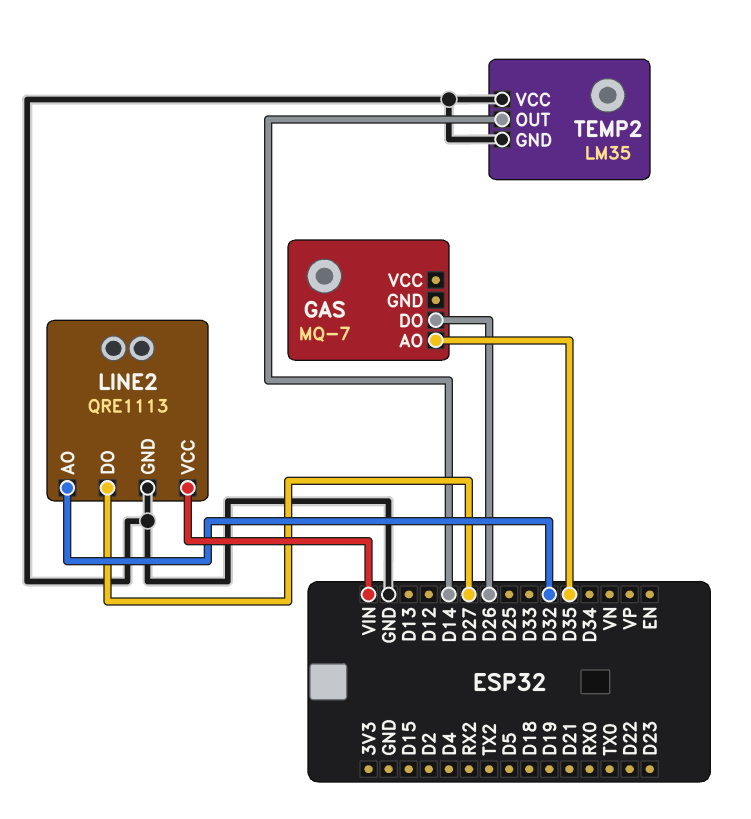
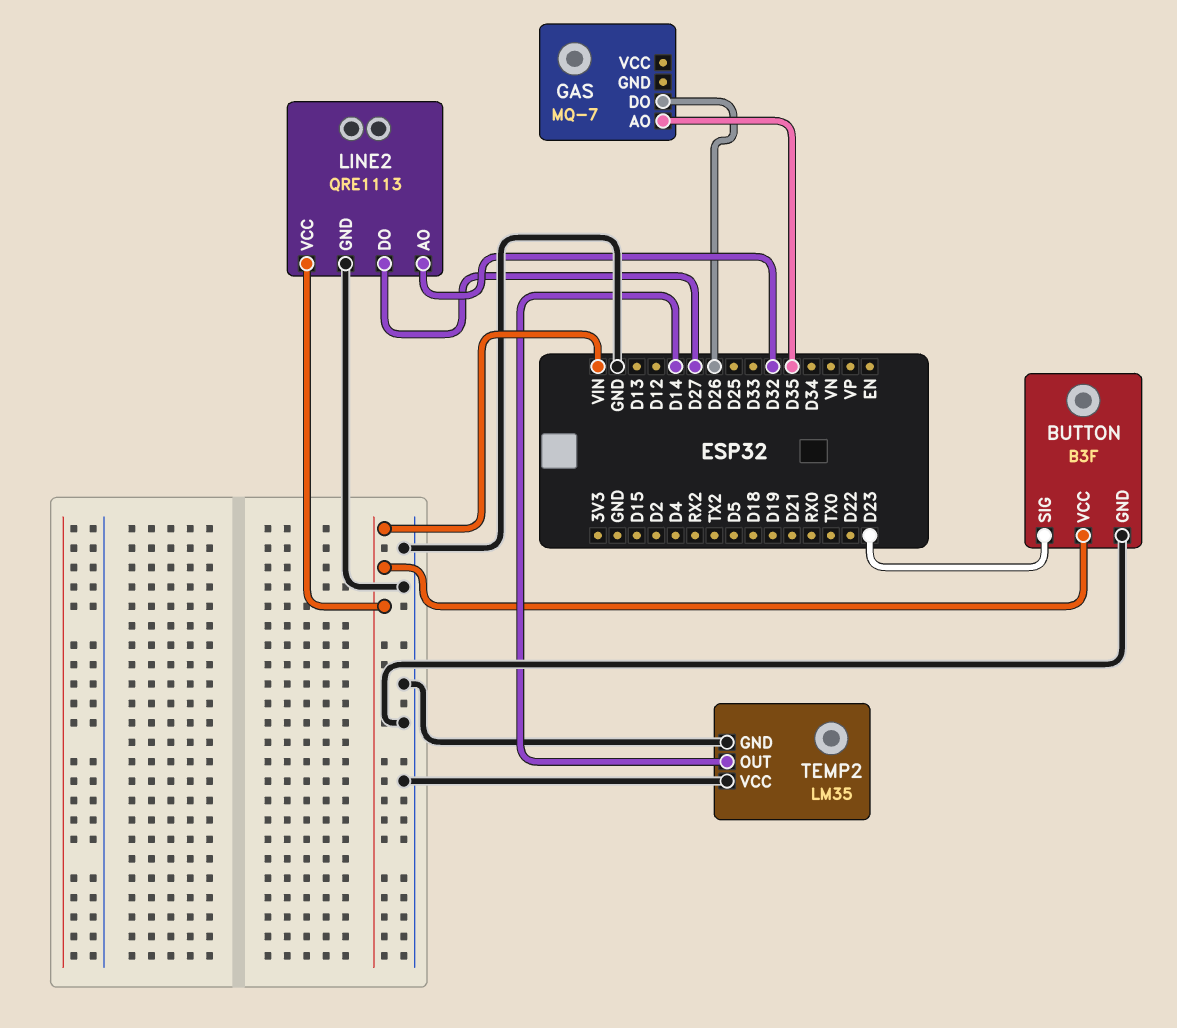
BUTTON: none -> B3F
BUTTON pin GND: none -> GND
BUTTON pin SIG: none -> D23
BUTTON pin VCC: none -> VIN

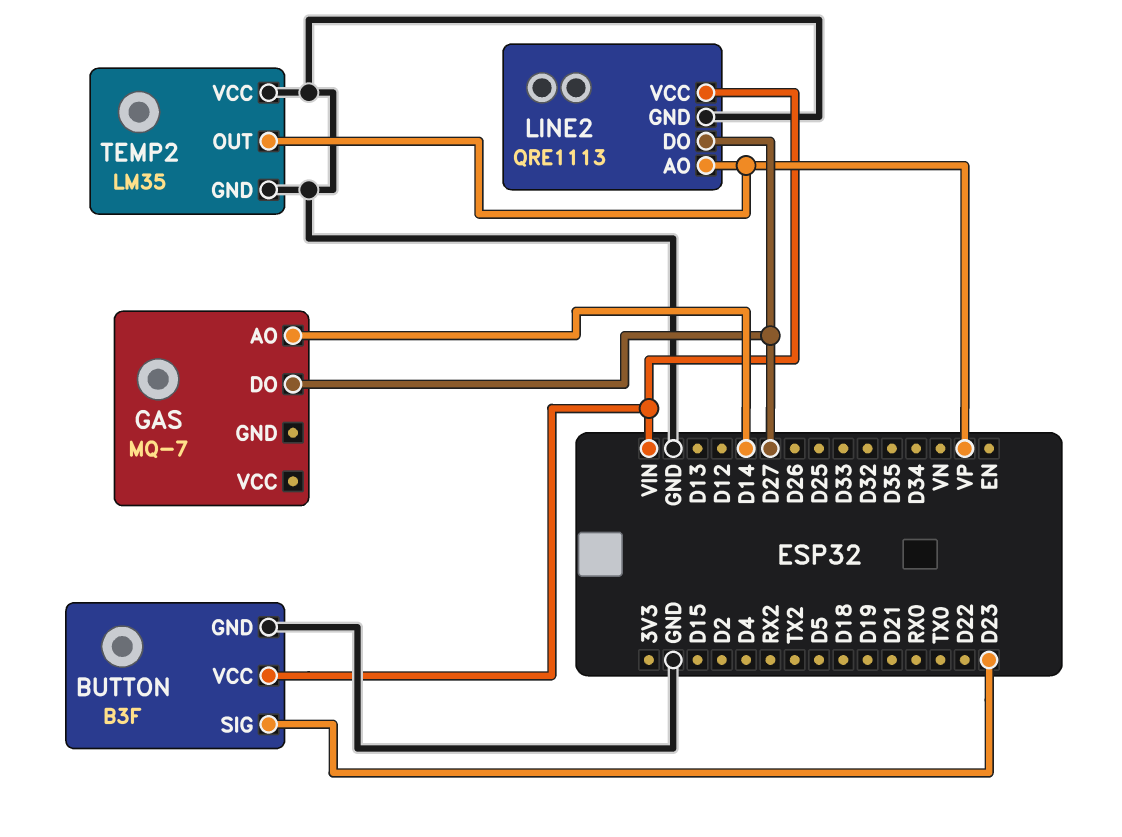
GAS pin AO: D35 -> D14
GAS pin DO: D26 -> D27
LINE2 pin AO: D32 -> VP
TEMP2 pin OUT: D14 -> VP

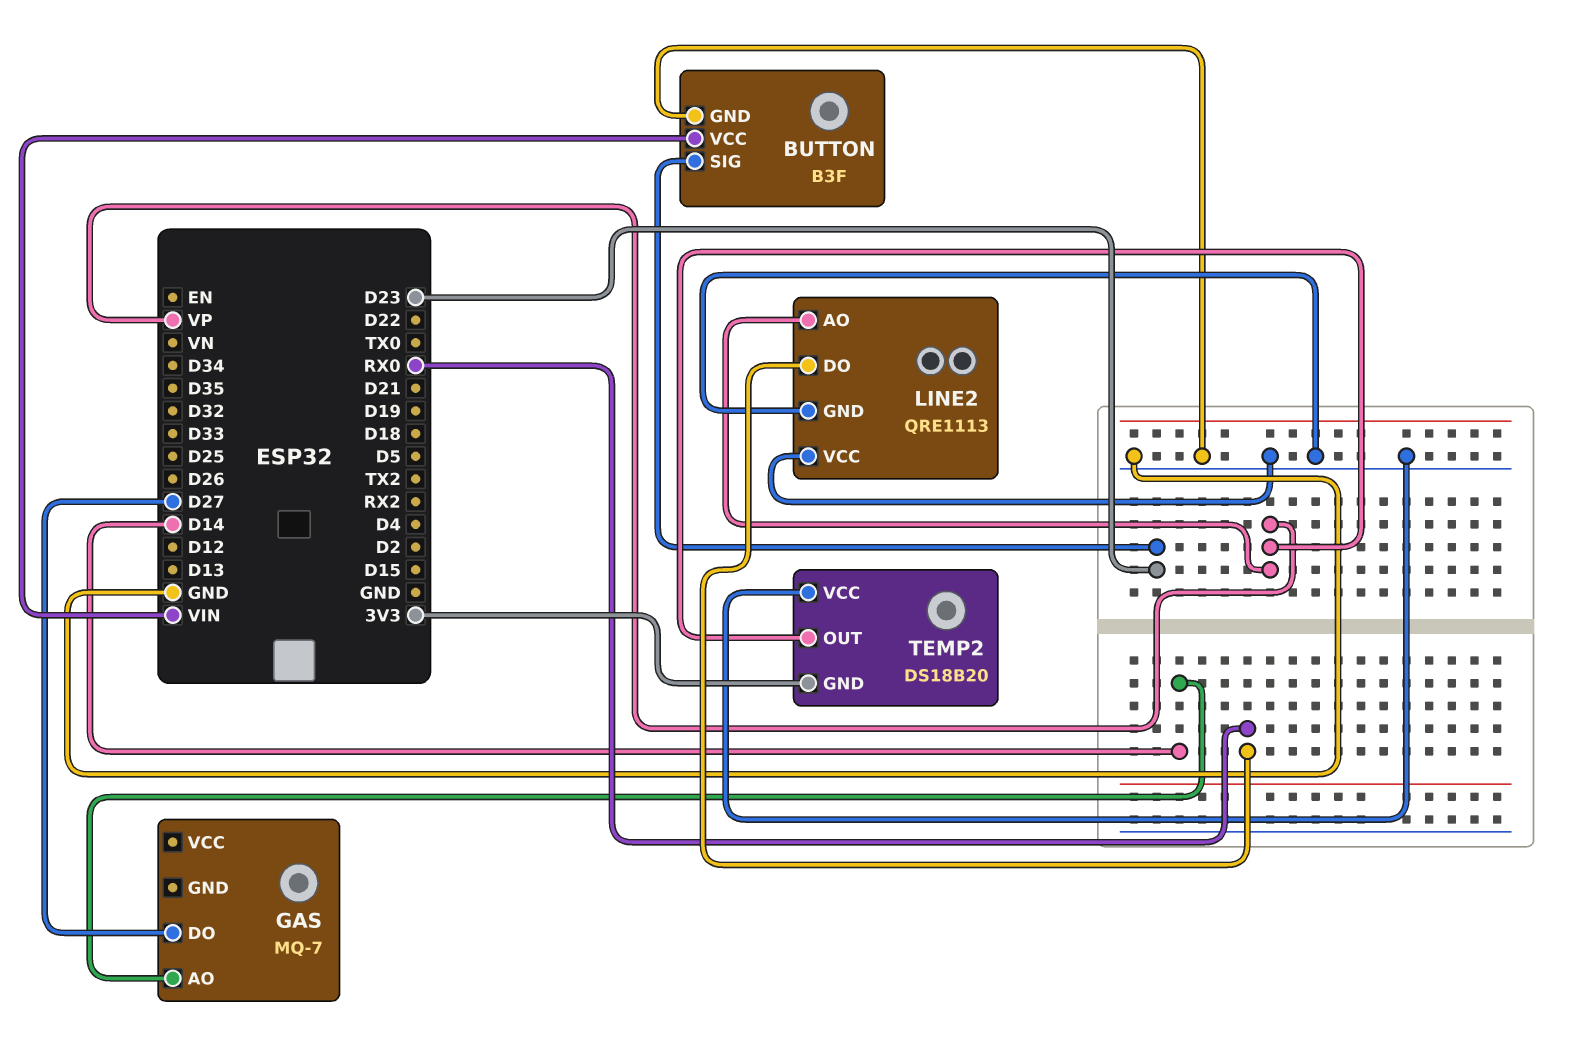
LINE2 pin DO: D27 -> RX0
LINE2 pin VCC: VIN -> GND
TEMP2: LM35 -> DS18B20
TEMP2 pin GND: GND -> 3V3

